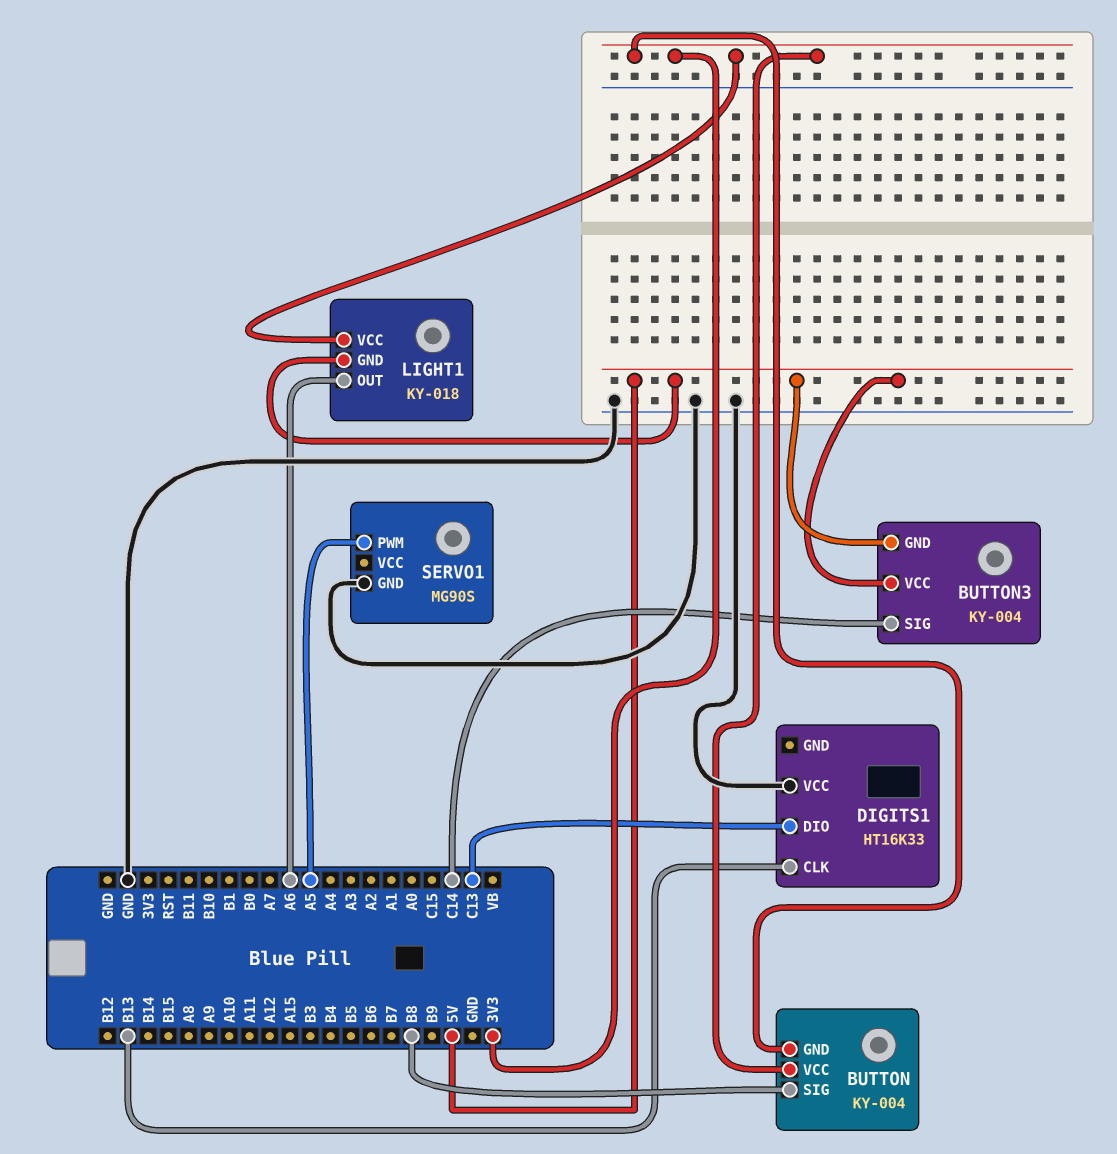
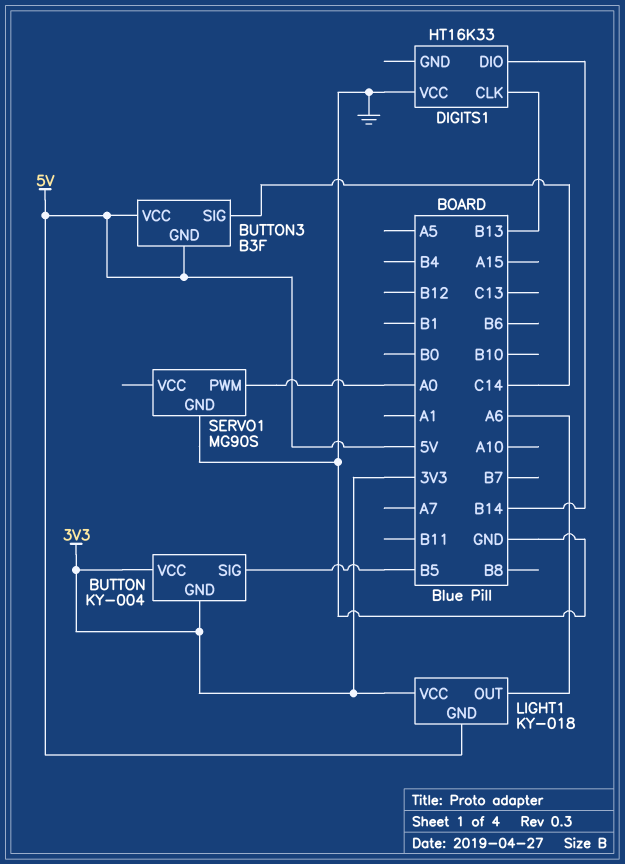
BUTTON pin SIG: B8 -> B5
BUTTON3: KY-004 -> B3F
DIGITS1 pin DIO: C13 -> B14
SERVO1 pin PWM: A5 -> A0

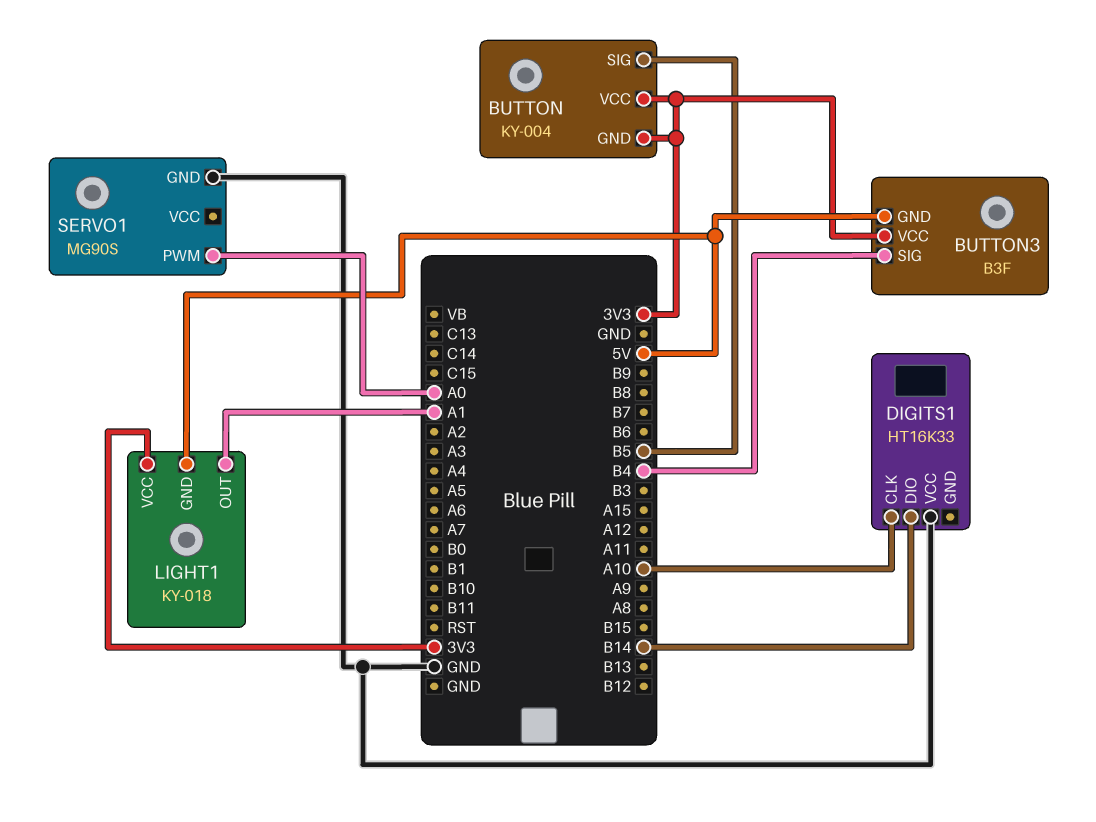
BUTTON3 pin SIG: C14 -> B4
BUTTON3 pin VCC: 5V -> 3V3
DIGITS1 pin CLK: B13 -> A10
LIGHT1 pin OUT: A6 -> A1

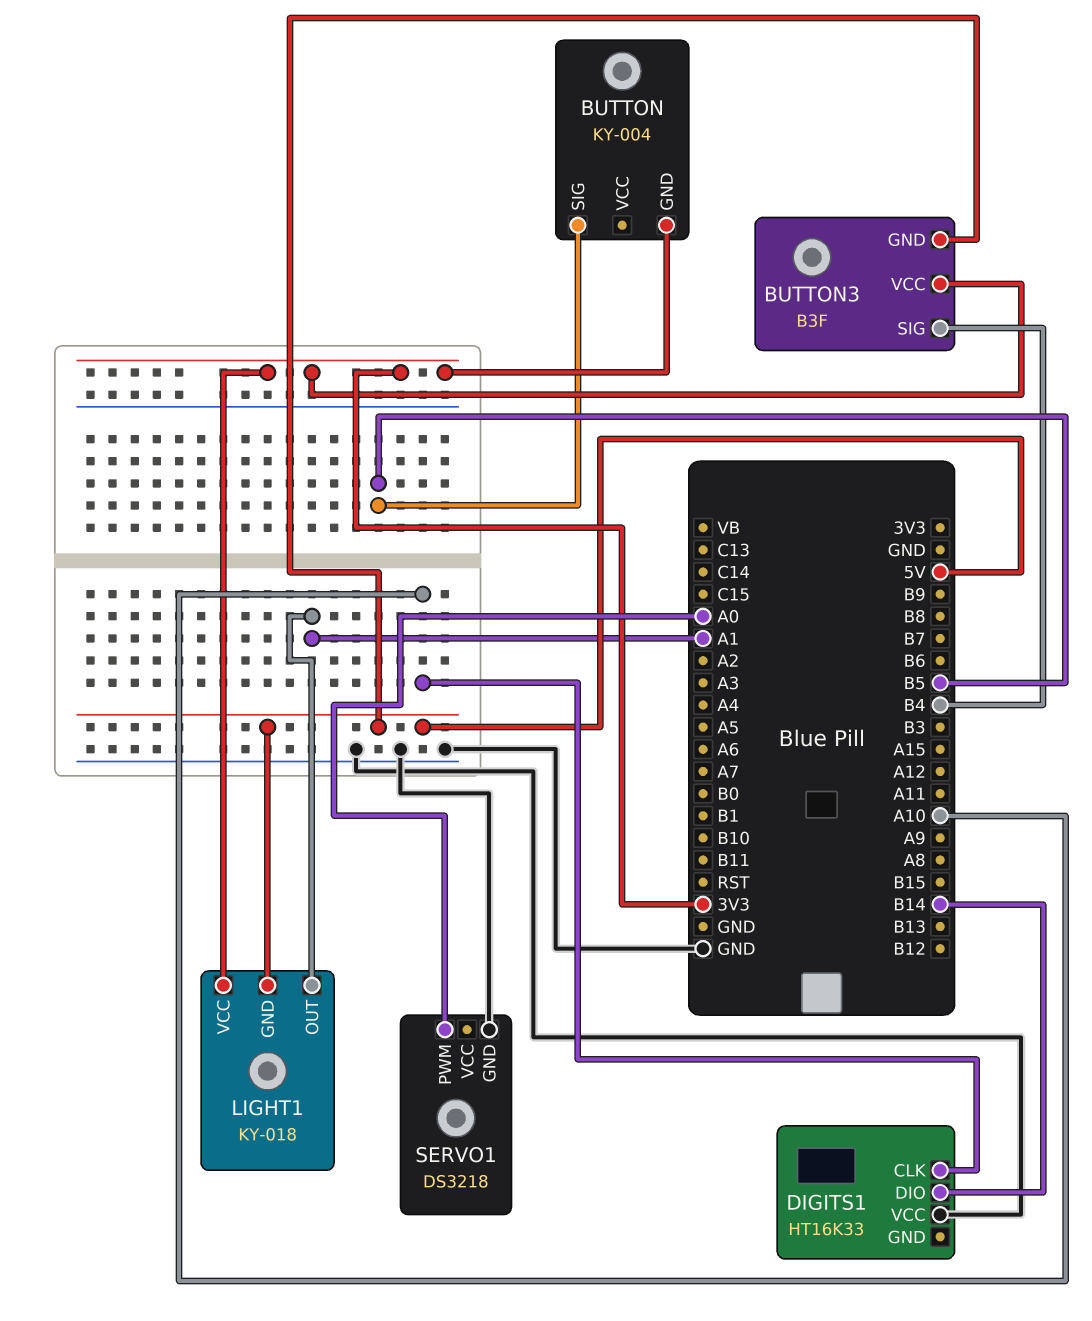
BUTTON pin VCC: 3V3 -> none
SERVO1: MG90S -> DS3218

